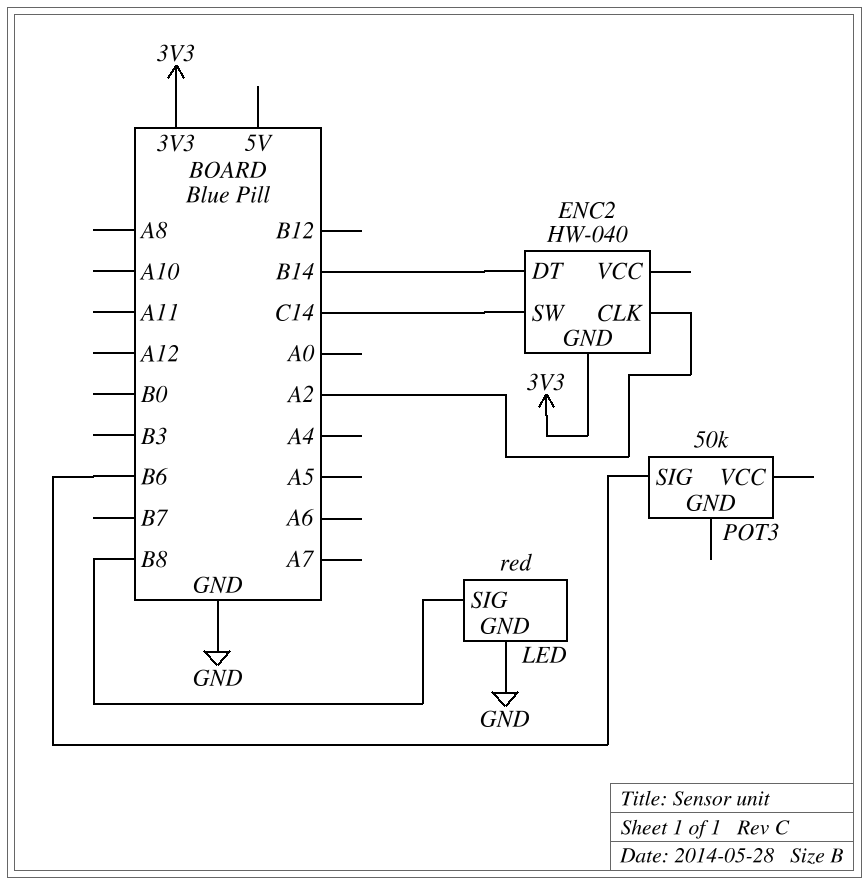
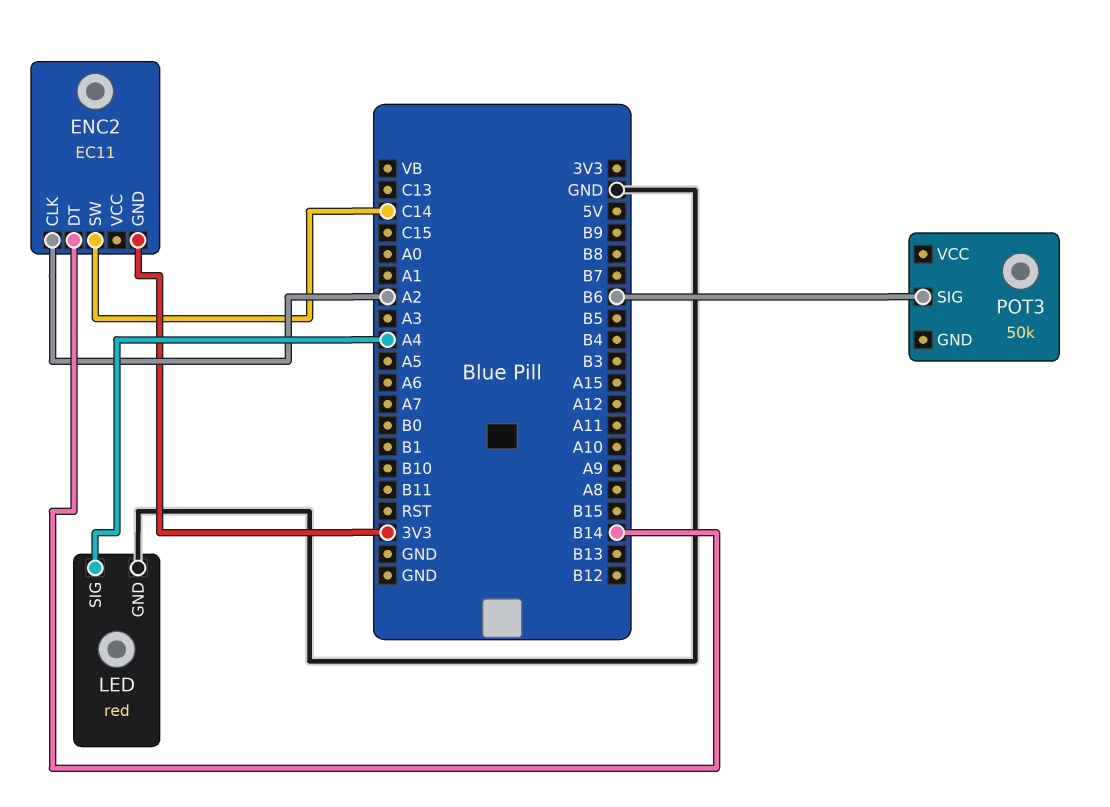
ENC2: HW-040 -> EC11
LED pin SIG: B8 -> A4

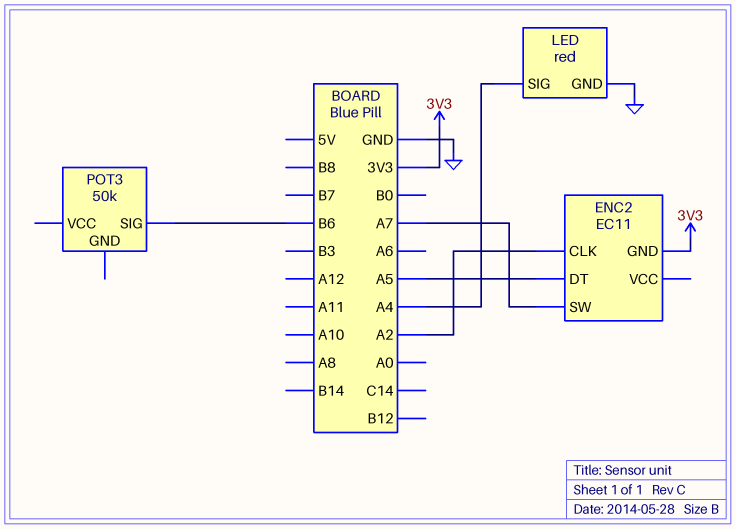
ENC2 pin DT: B14 -> A5
ENC2 pin SW: C14 -> A7

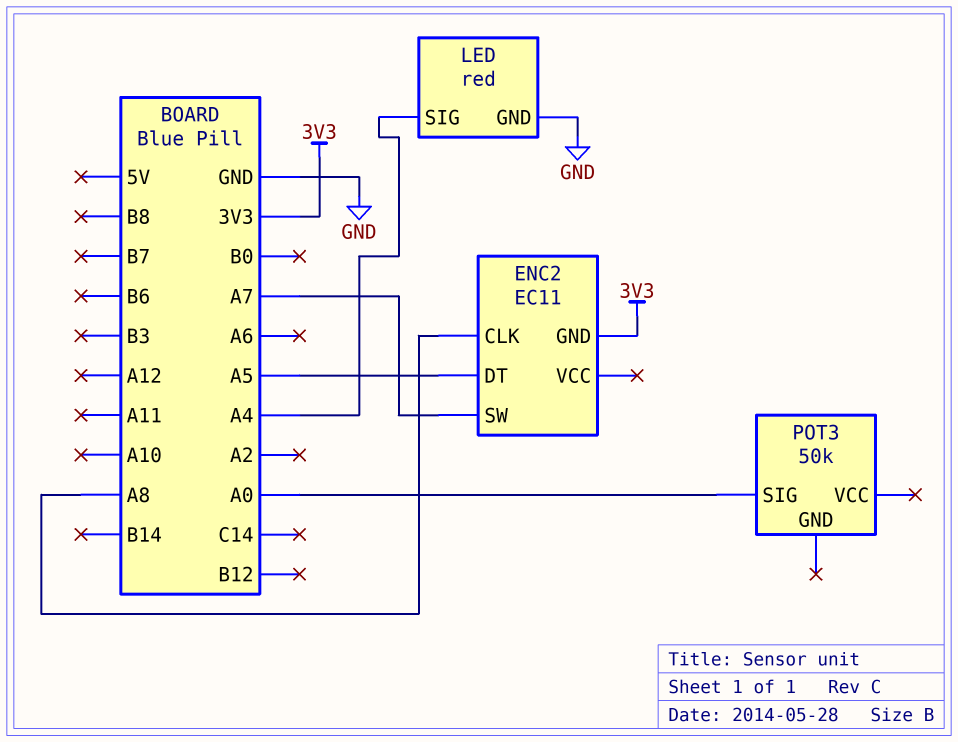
ENC2 pin CLK: A2 -> A8
POT3 pin SIG: B6 -> A0

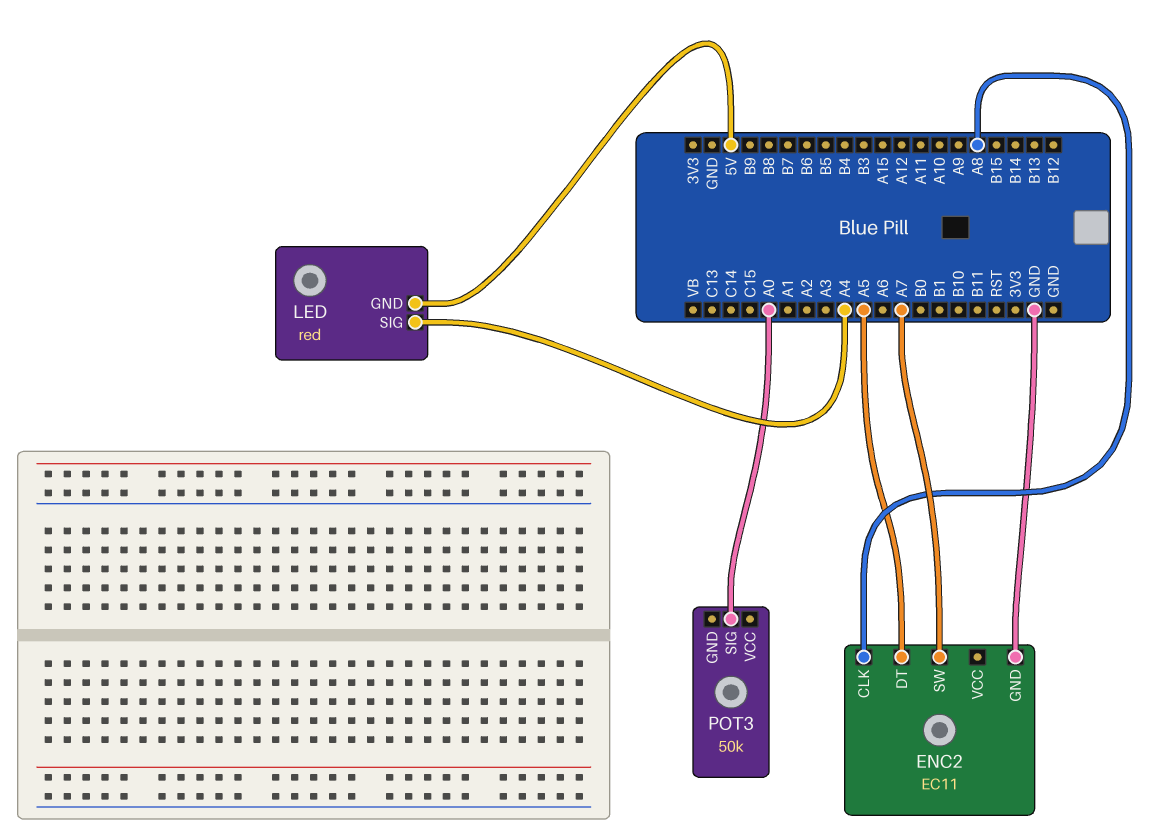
ENC2 pin GND: 3V3 -> GND
LED pin GND: GND -> 5V

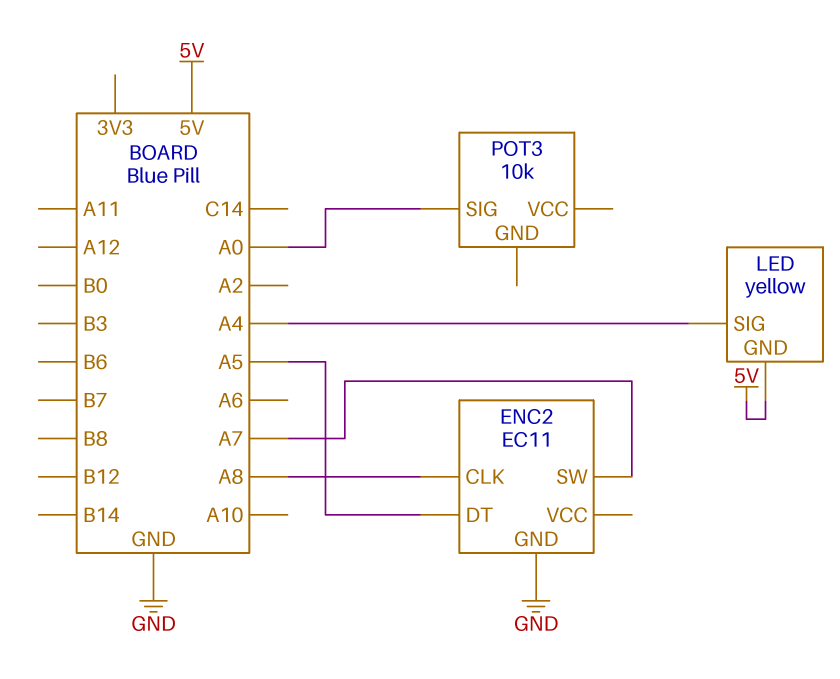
LED: red -> yellow
POT3: 50k -> 10k

